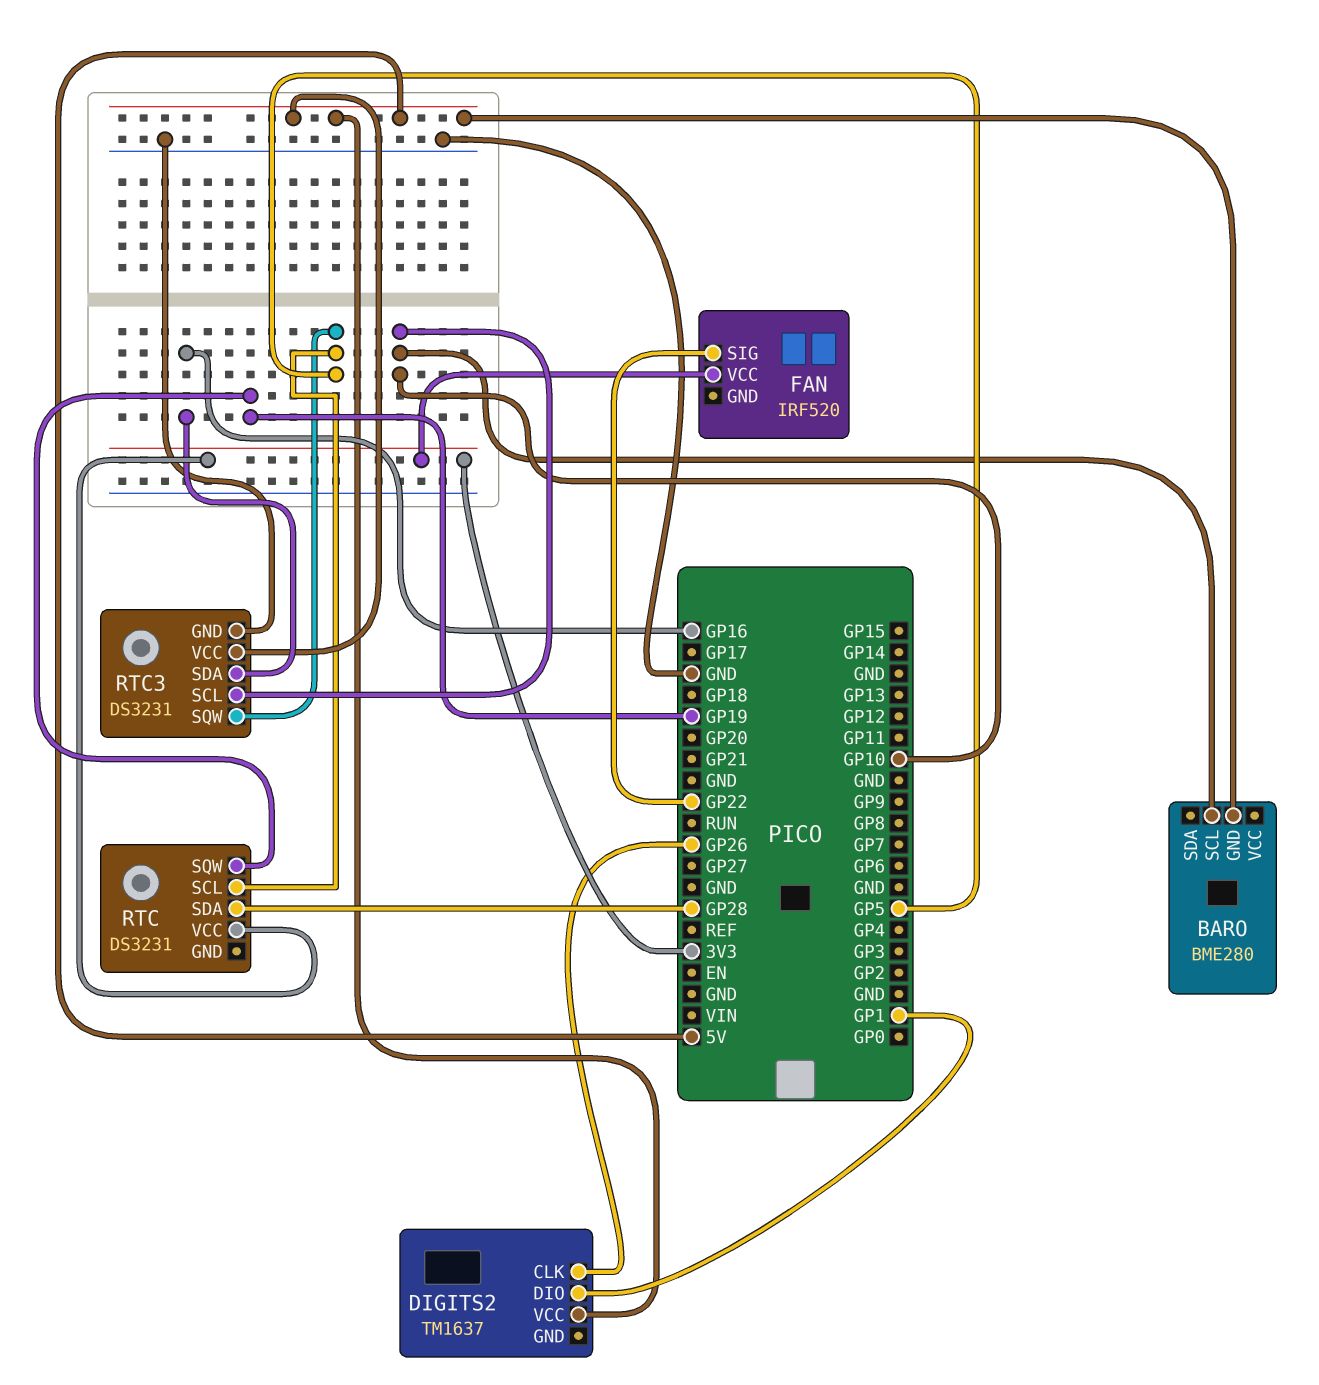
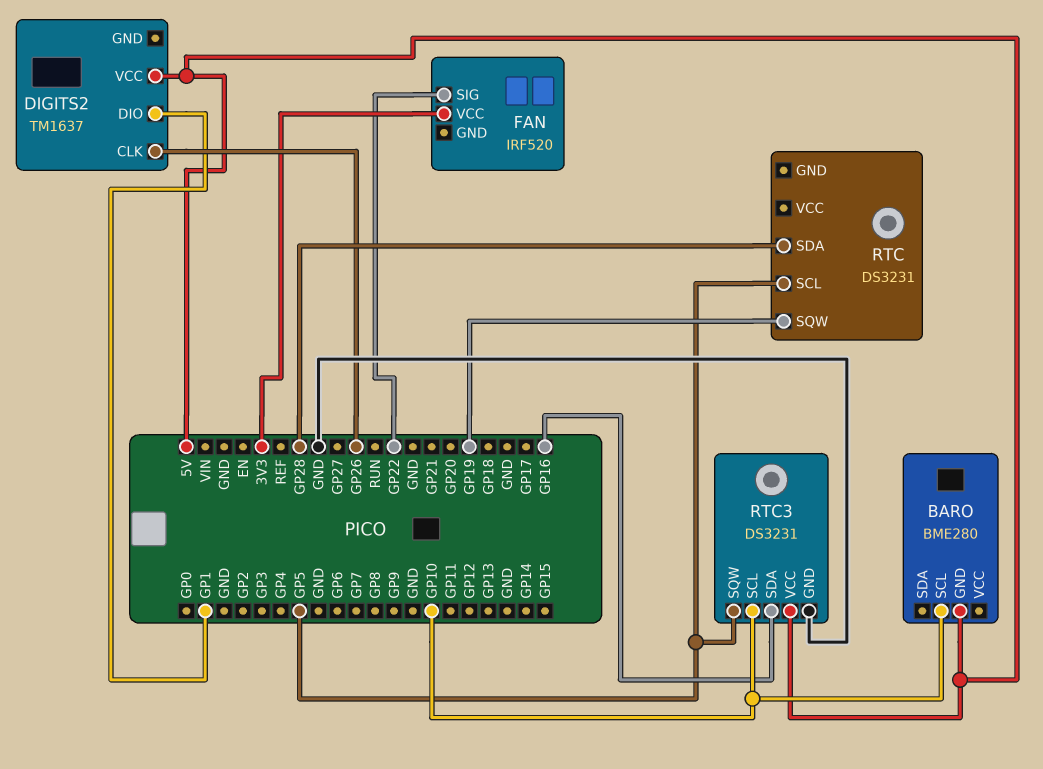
RTC pin VCC: 3V3 -> none

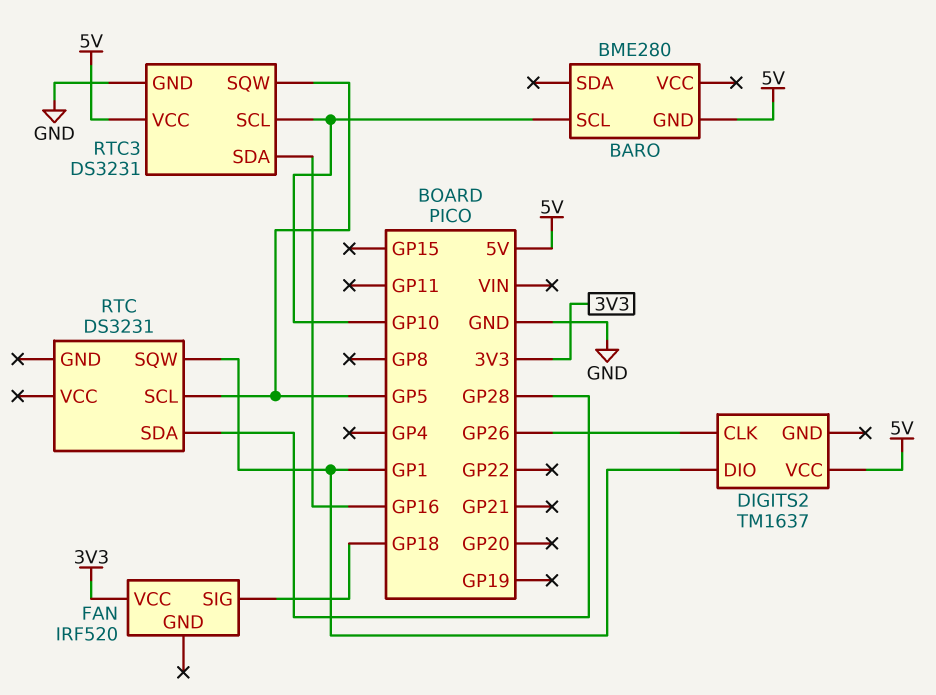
FAN pin SIG: GP22 -> GP18
RTC pin SQW: GP19 -> GP1

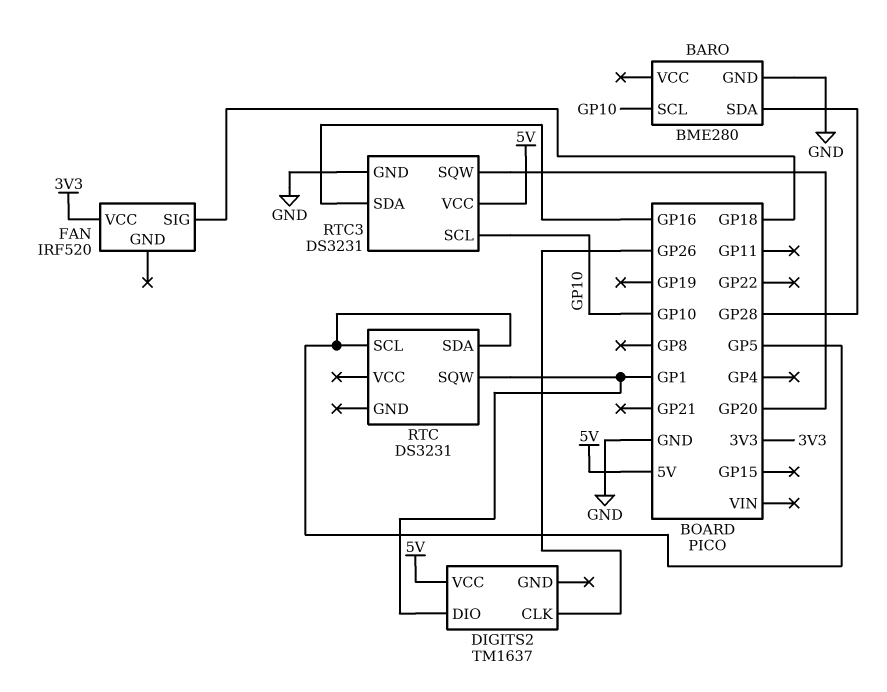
BARO pin GND: 5V -> GND
BARO pin SDA: none -> GP28
RTC pin SDA: GP28 -> GP5
RTC3 pin SQW: GP5 -> GP20

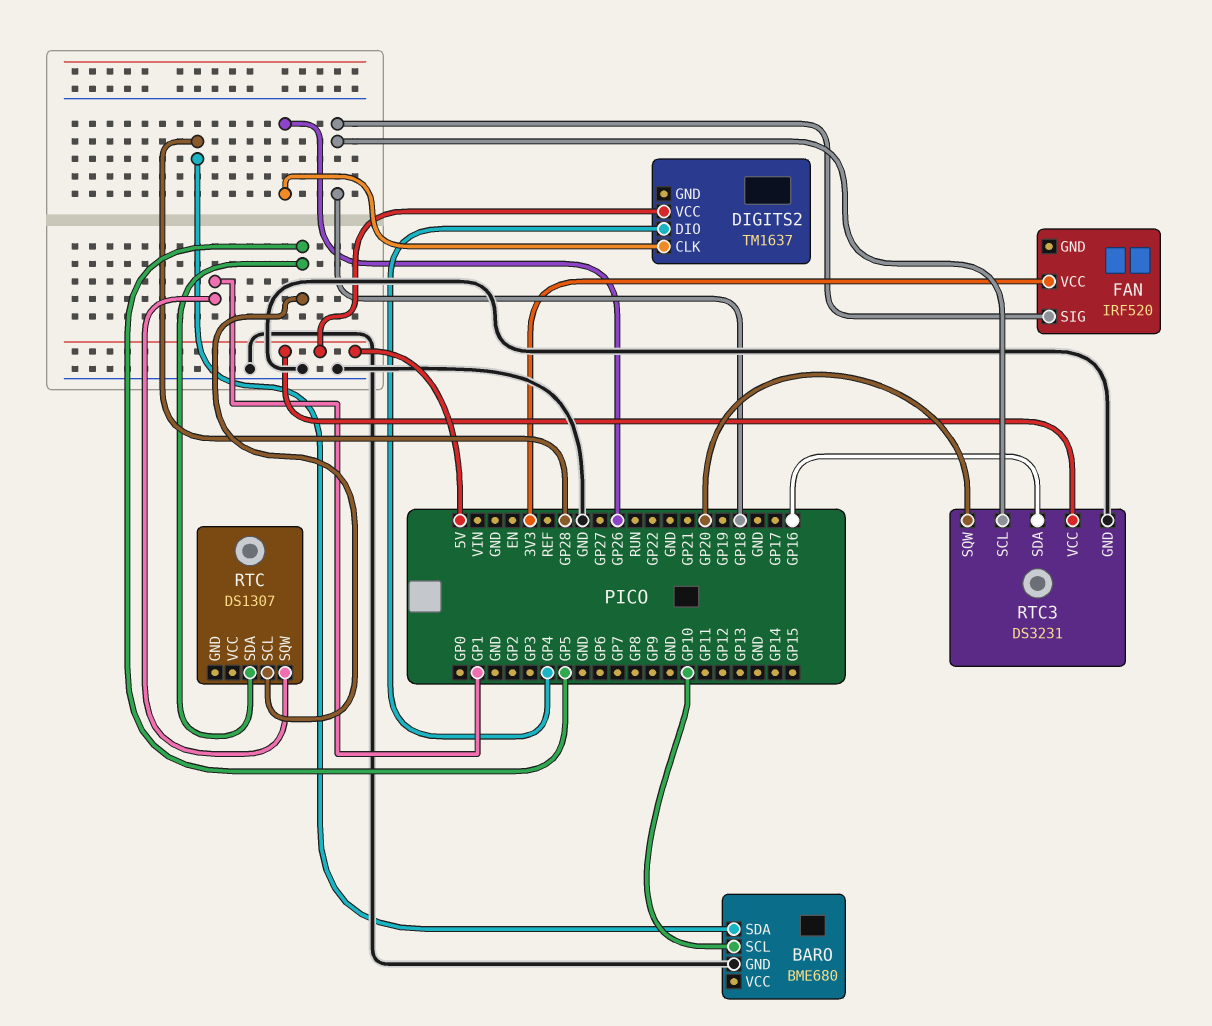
BARO: BME280 -> BME680
DIGITS2 pin DIO: GP1 -> GP4
RTC: DS3231 -> DS1307
RTC3 pin SCL: GP10 -> GP18

